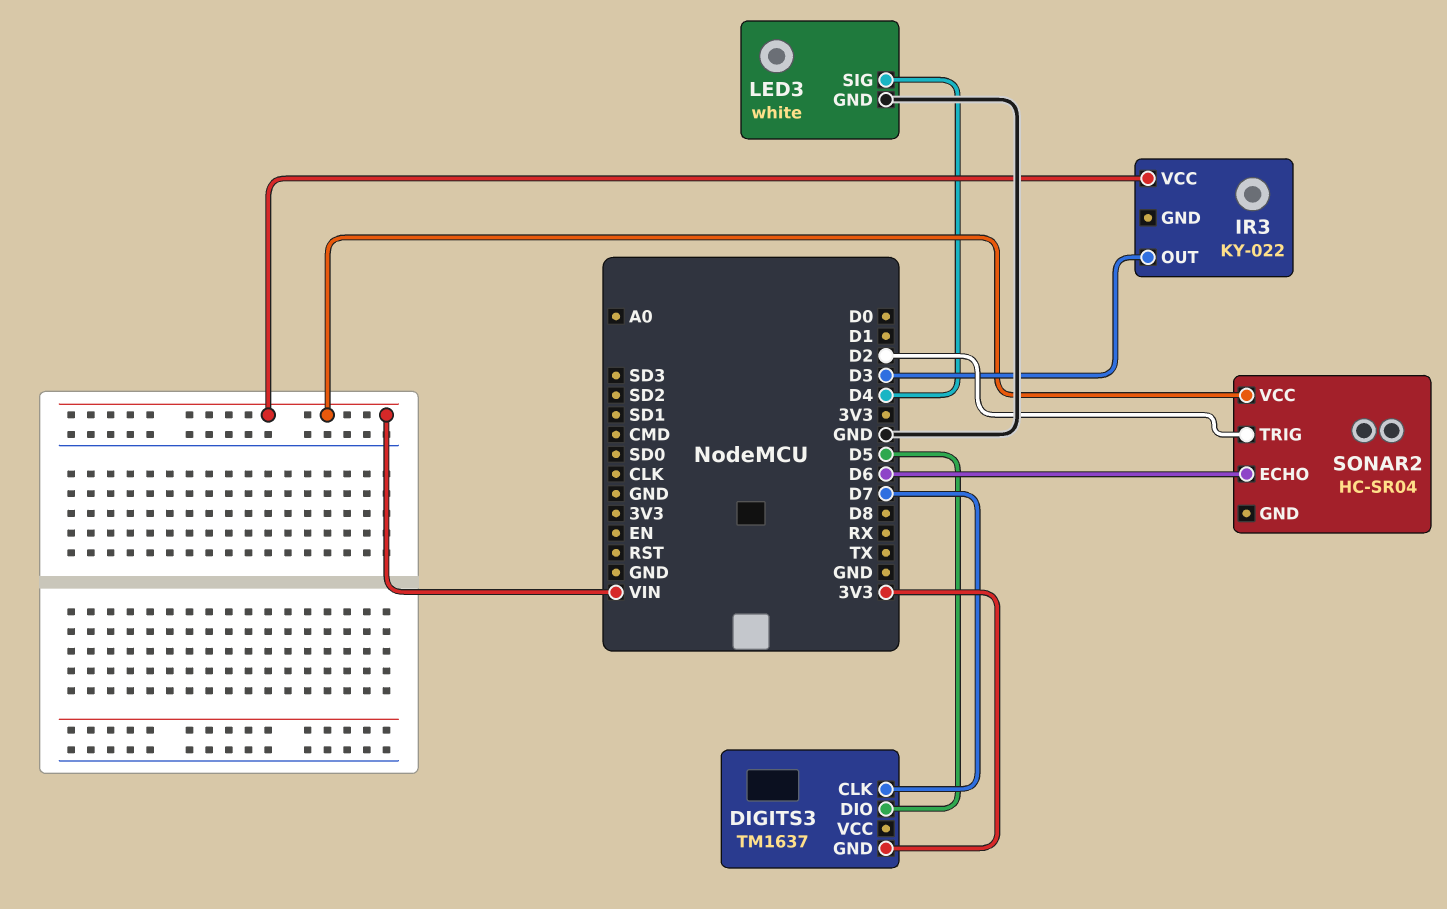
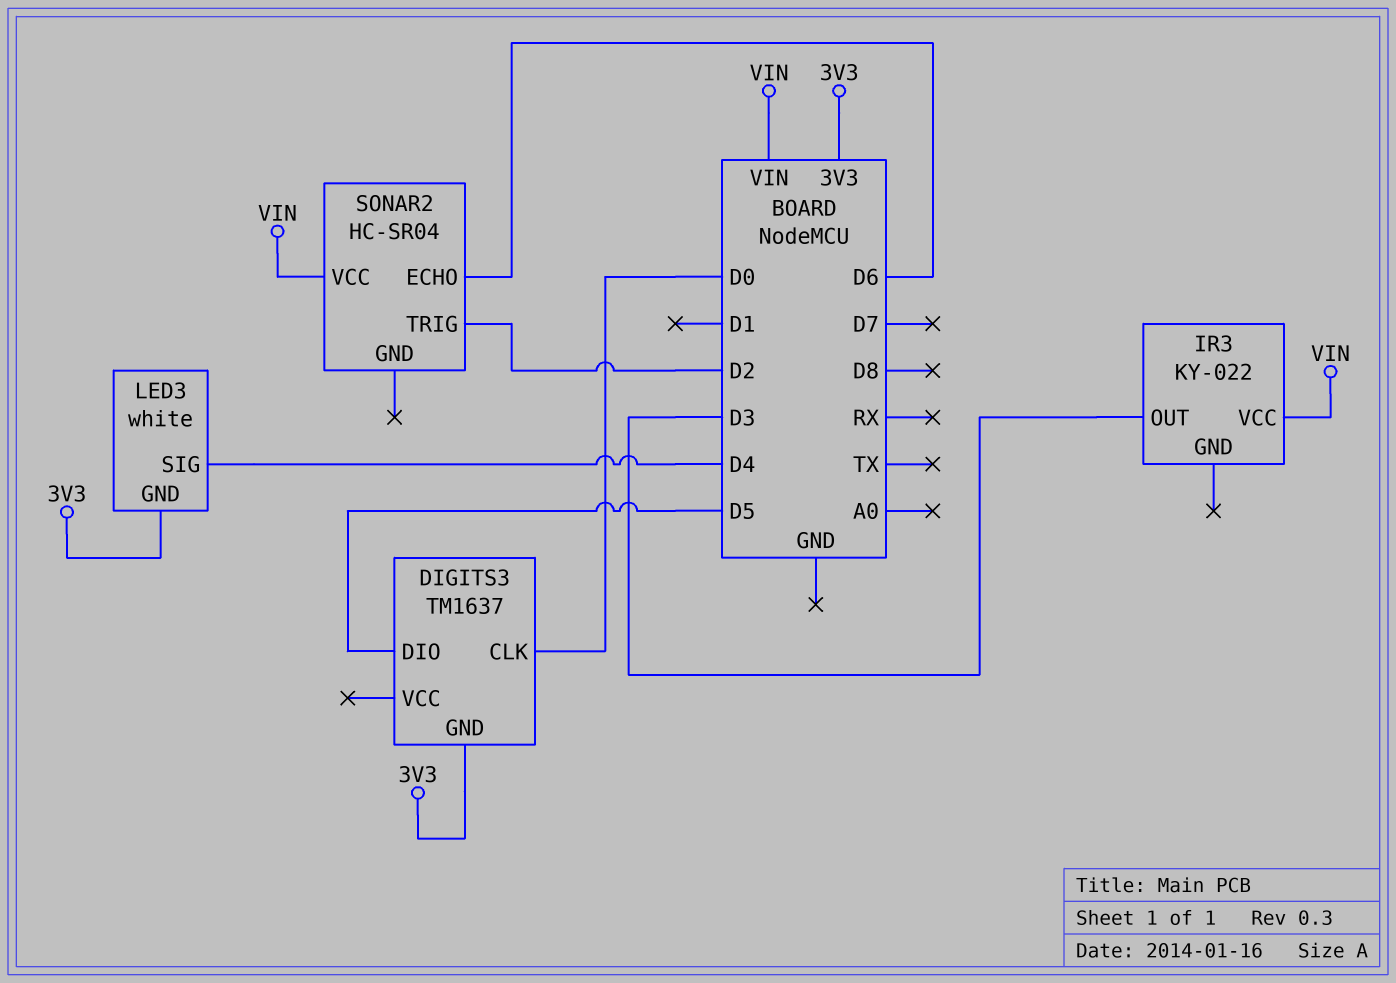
DIGITS3 pin CLK: D7 -> D0
LED3 pin GND: GND -> 3V3

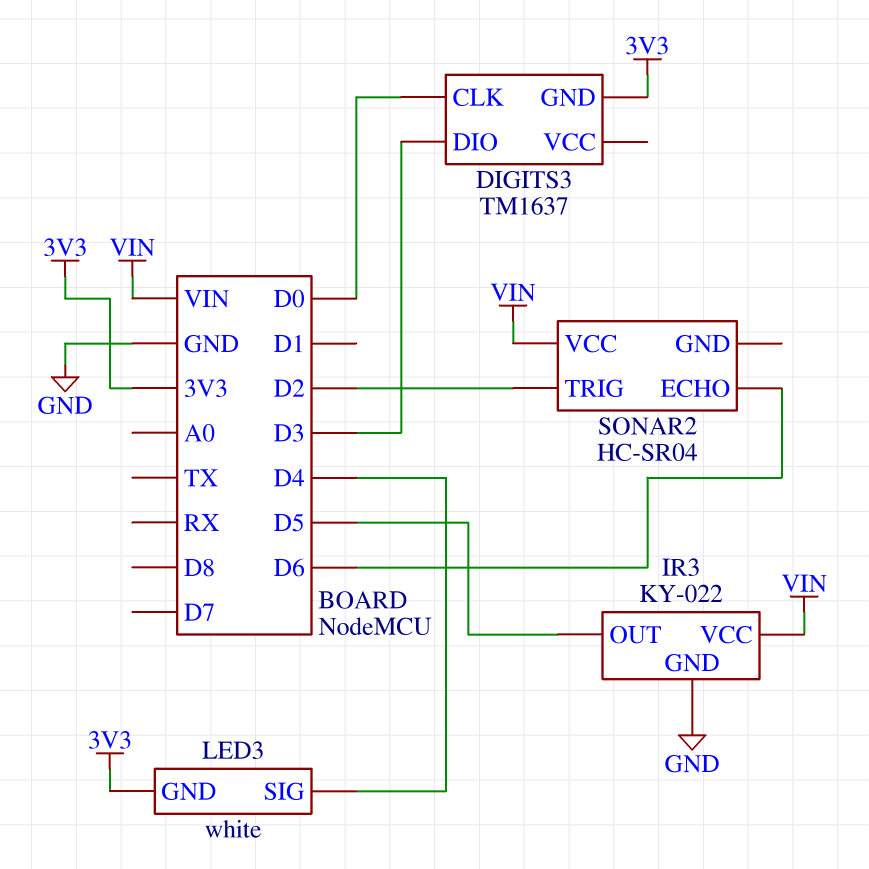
DIGITS3 pin DIO: D5 -> D3
IR3 pin GND: none -> GND
IR3 pin OUT: D3 -> D5

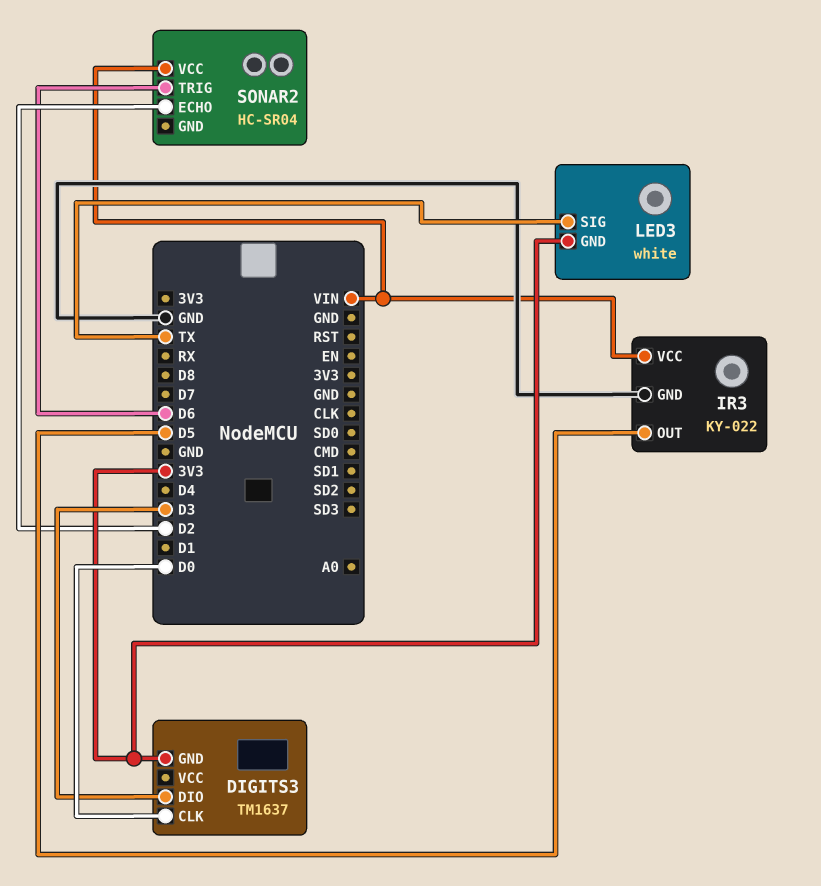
LED3 pin SIG: D4 -> TX
SONAR2 pin ECHO: D6 -> D2
SONAR2 pin TRIG: D2 -> D6

